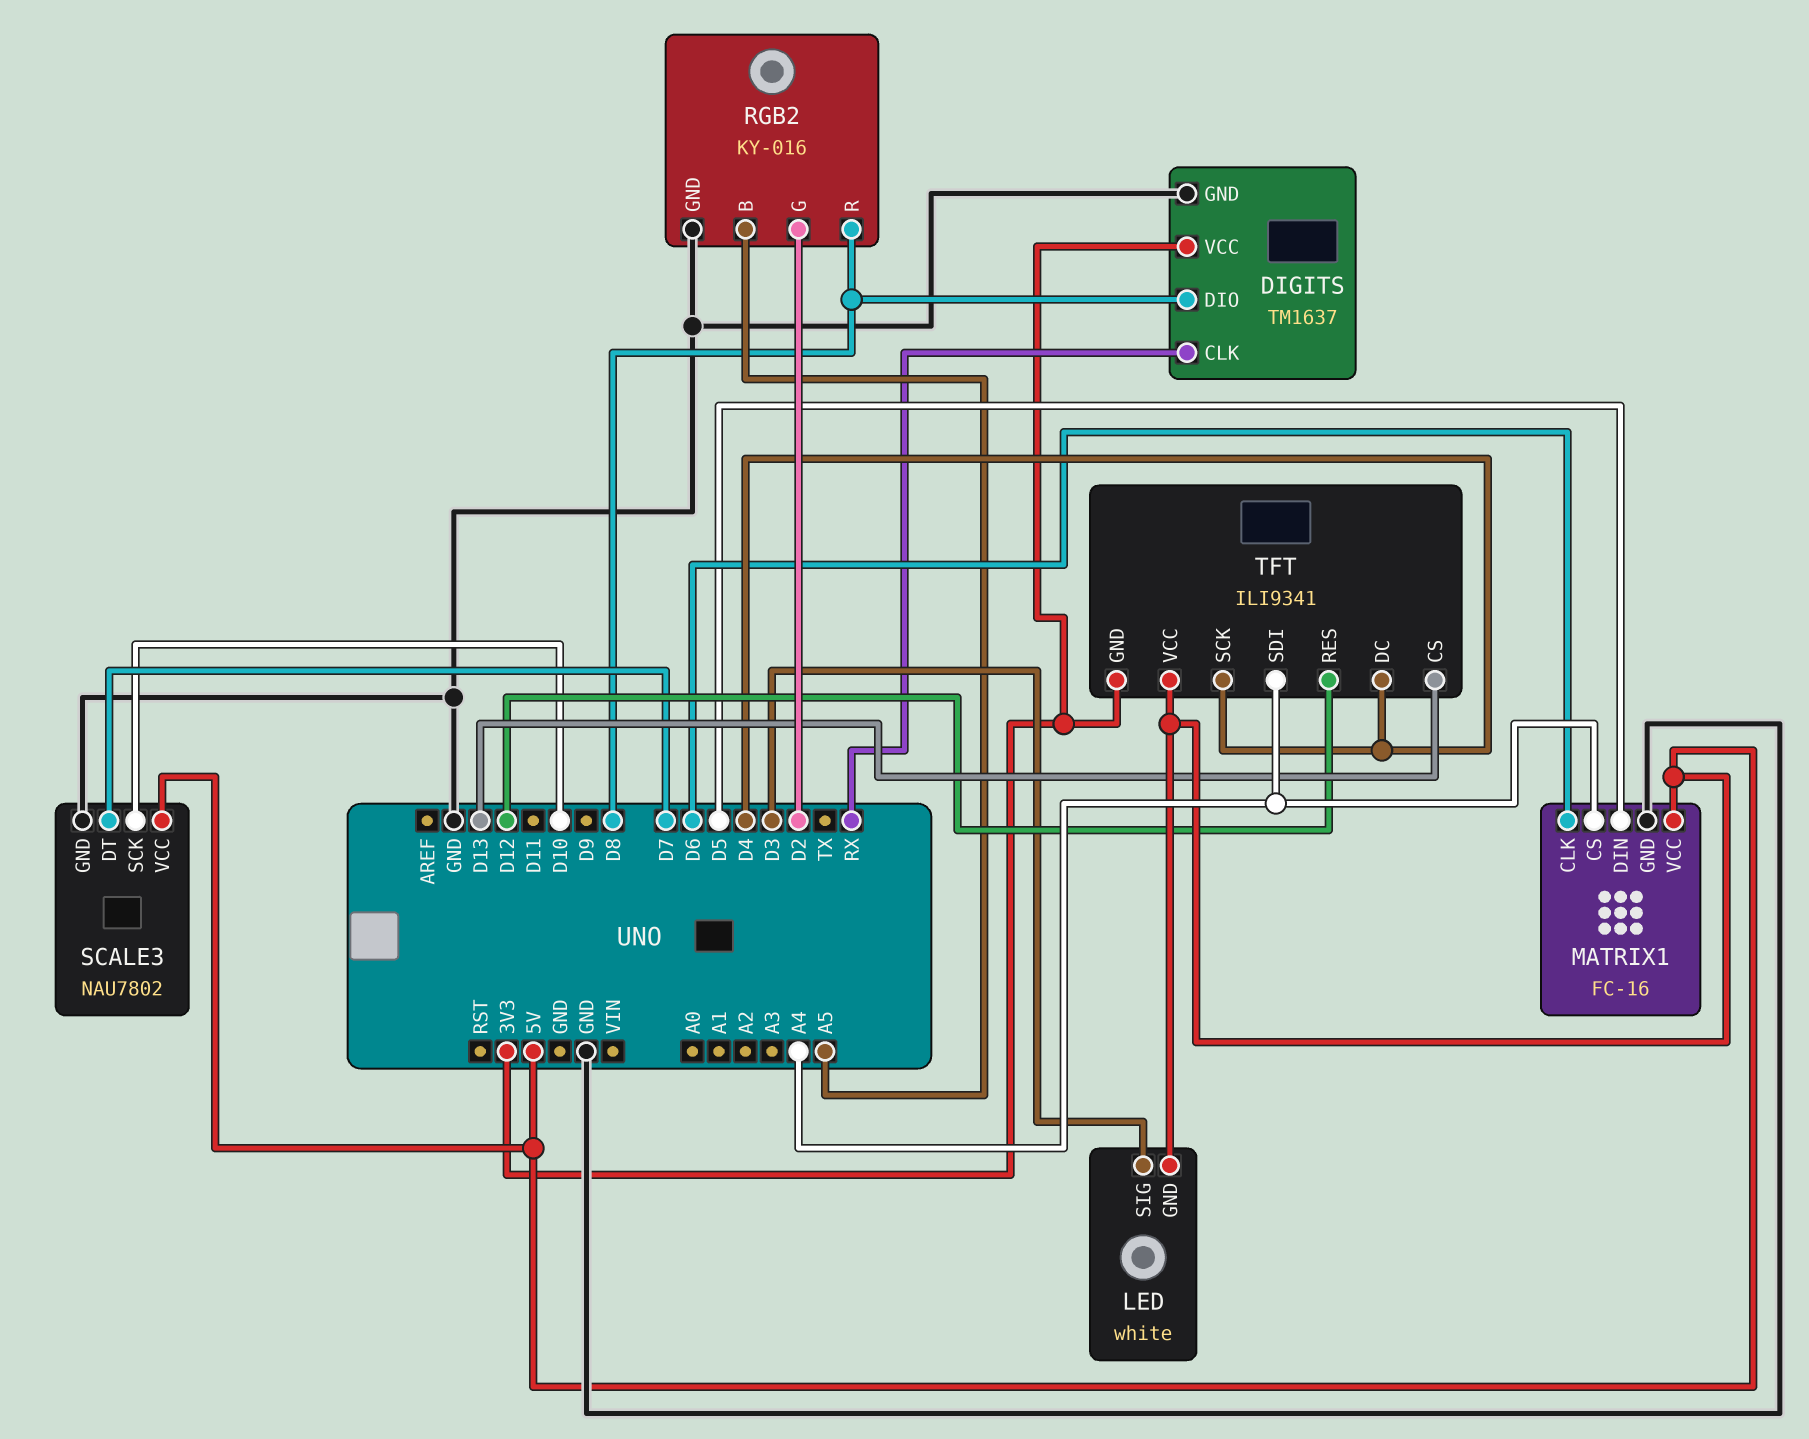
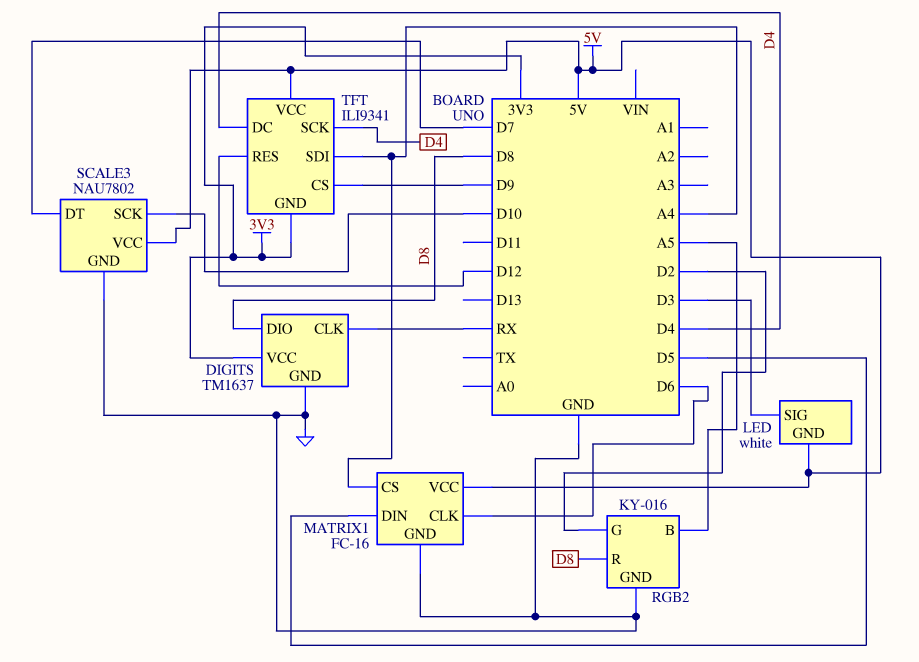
TFT pin CS: D13 -> D9

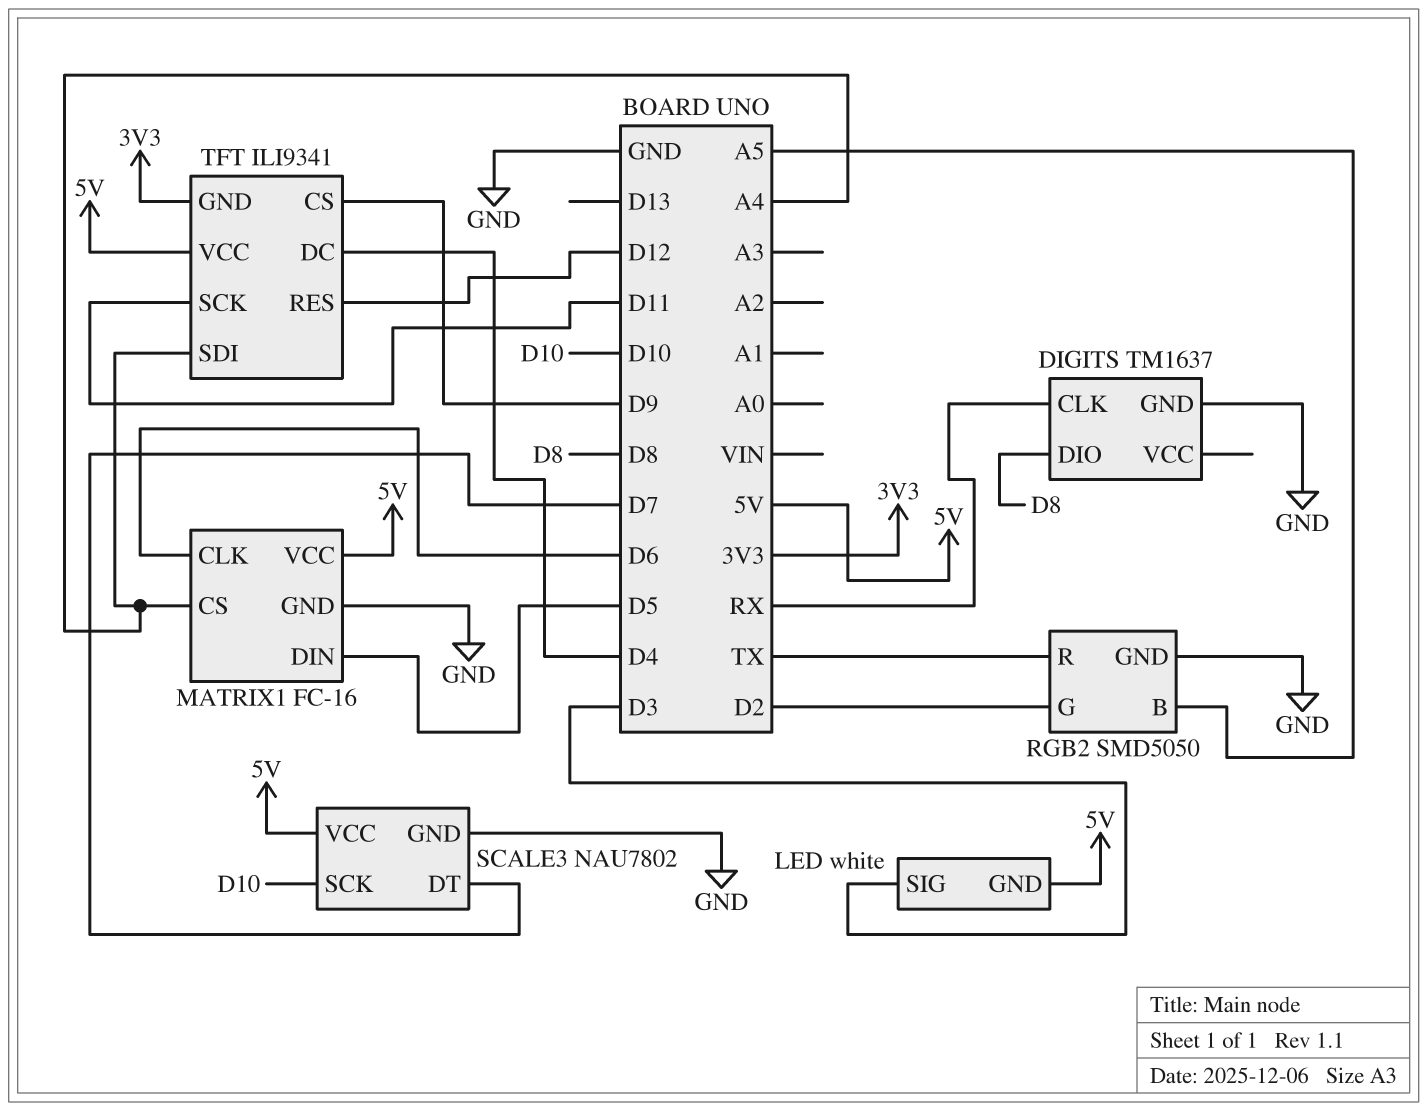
DIGITS pin VCC: 3V3 -> none
RGB2: KY-016 -> SMD5050
RGB2 pin R: D8 -> TX
TFT pin SCK: D4 -> D11

